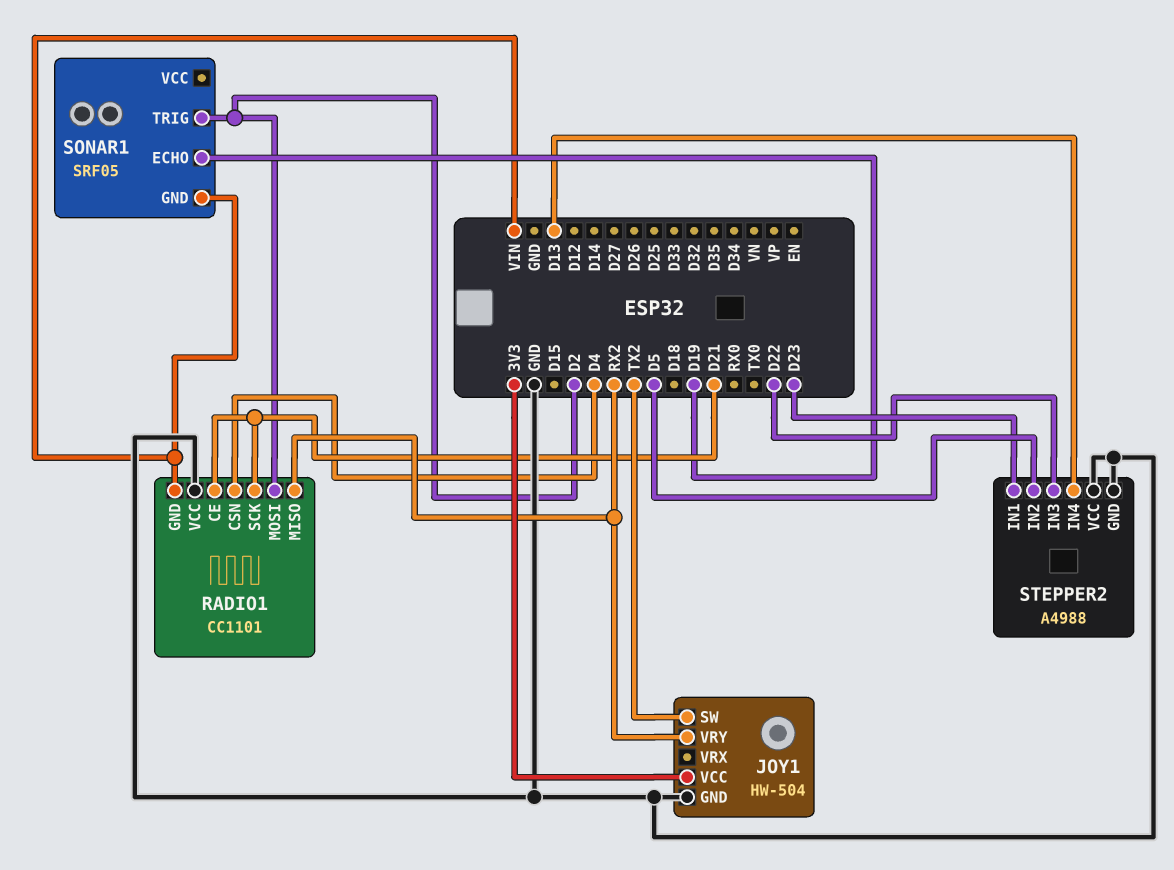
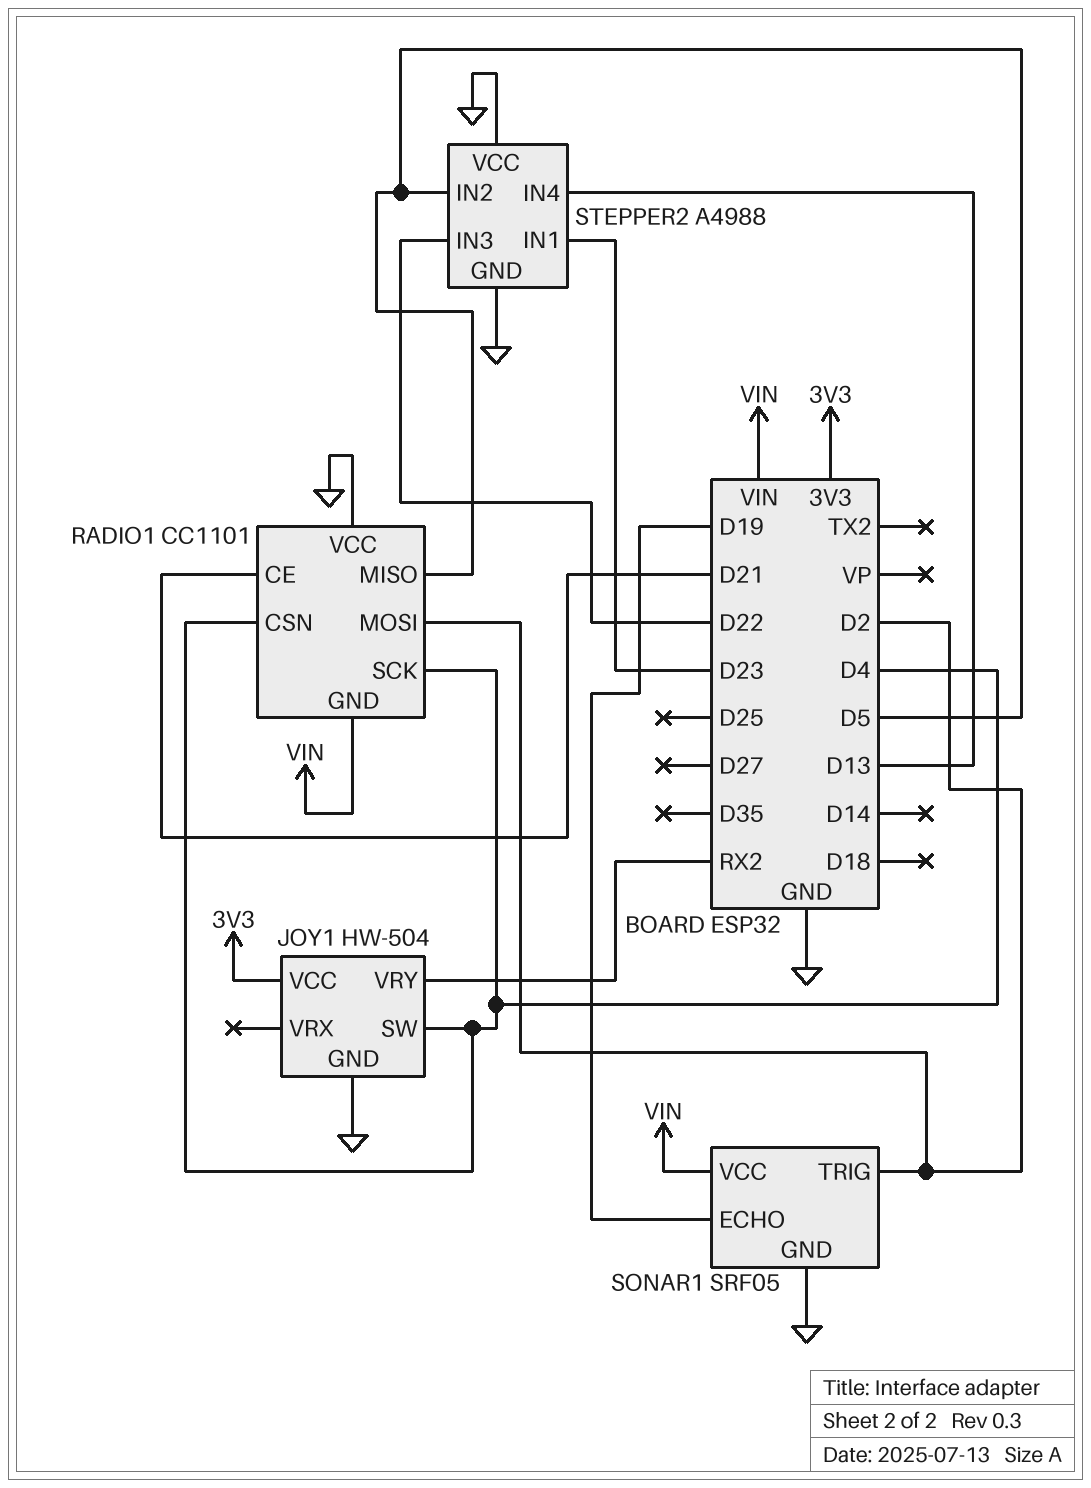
JOY1 pin SW: TX2 -> D4
RADIO1 pin MISO: RX2 -> D5
RADIO1 pin SCK: D21 -> D4
SONAR1 pin GND: VIN -> GND
SONAR1 pin VCC: none -> VIN

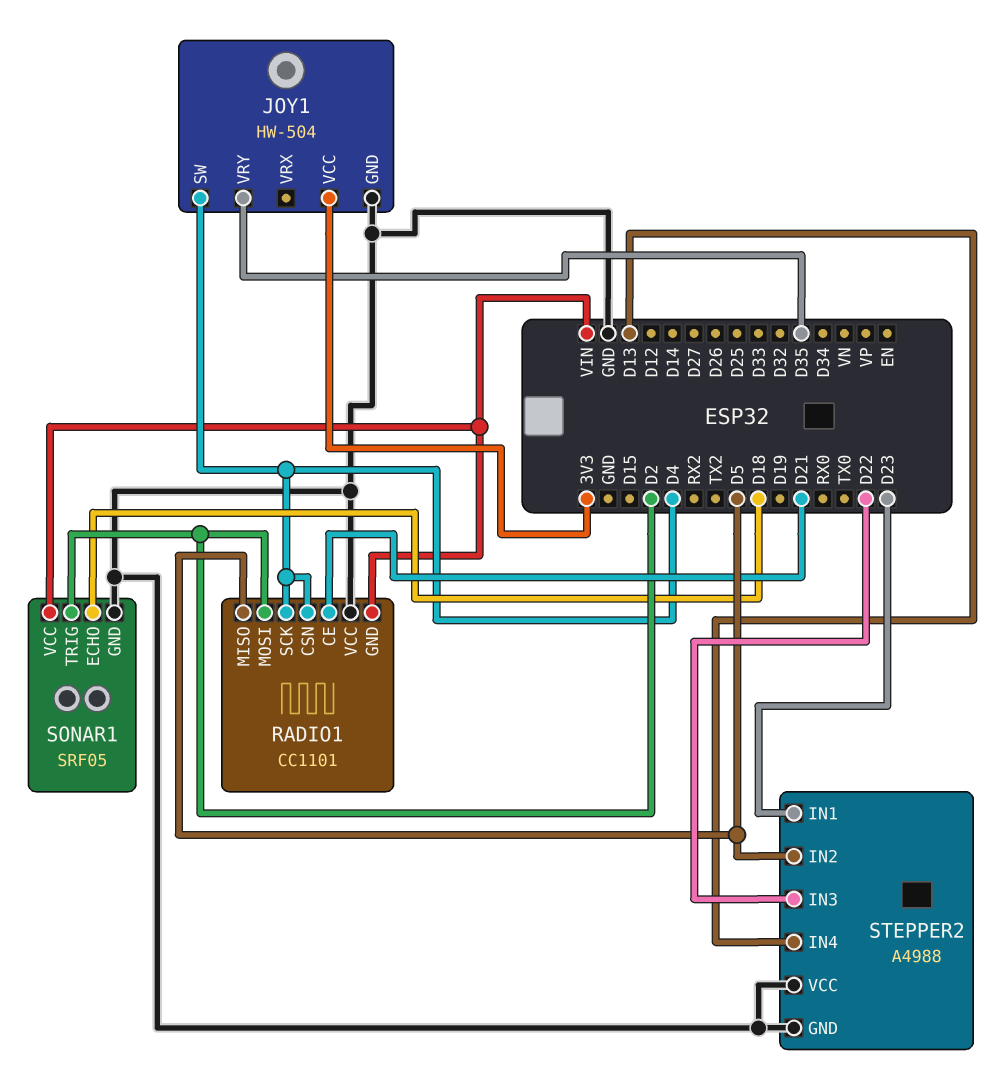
JOY1 pin VRY: RX2 -> D35
SONAR1 pin ECHO: D19 -> D18

